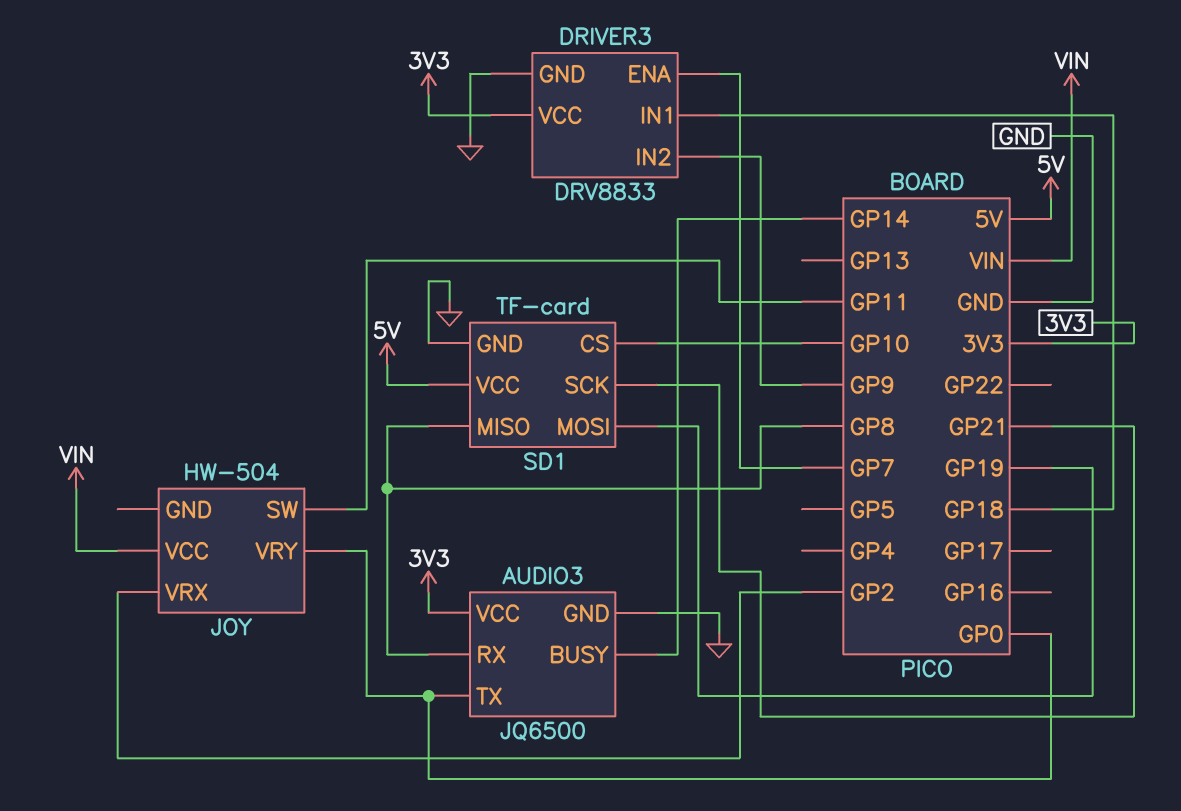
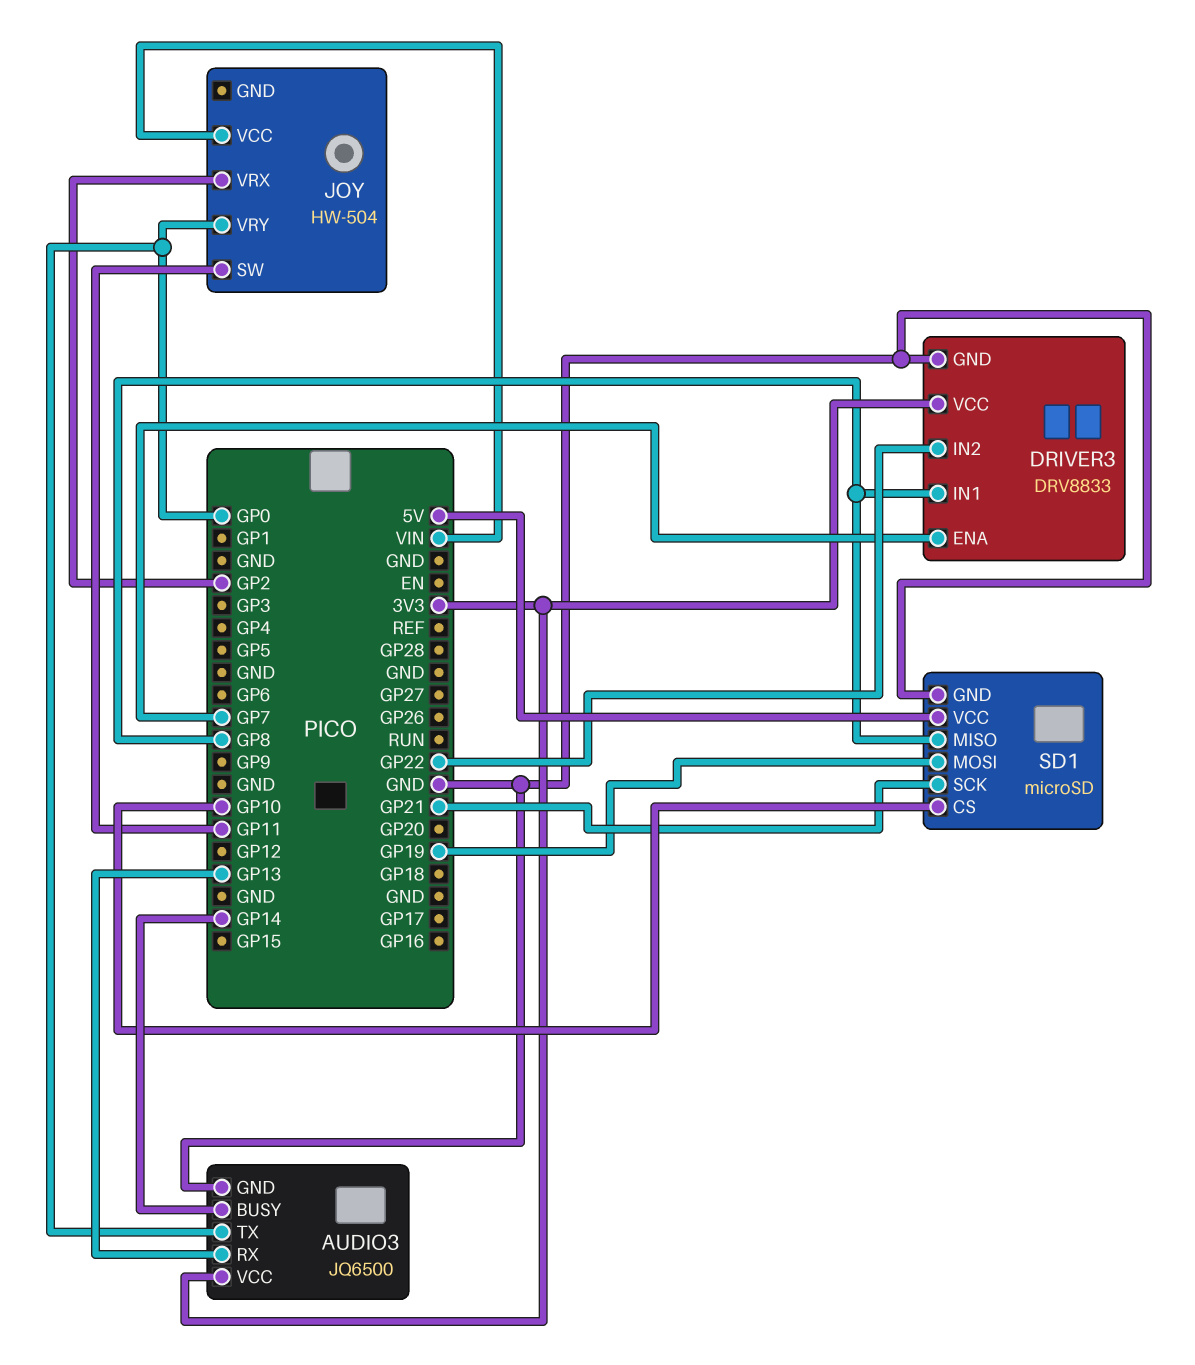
AUDIO3 pin RX: GP8 -> GP13
DRIVER3 pin IN1: GP18 -> GP8
DRIVER3 pin IN2: GP9 -> GP22
SD1: TF-card -> microSD

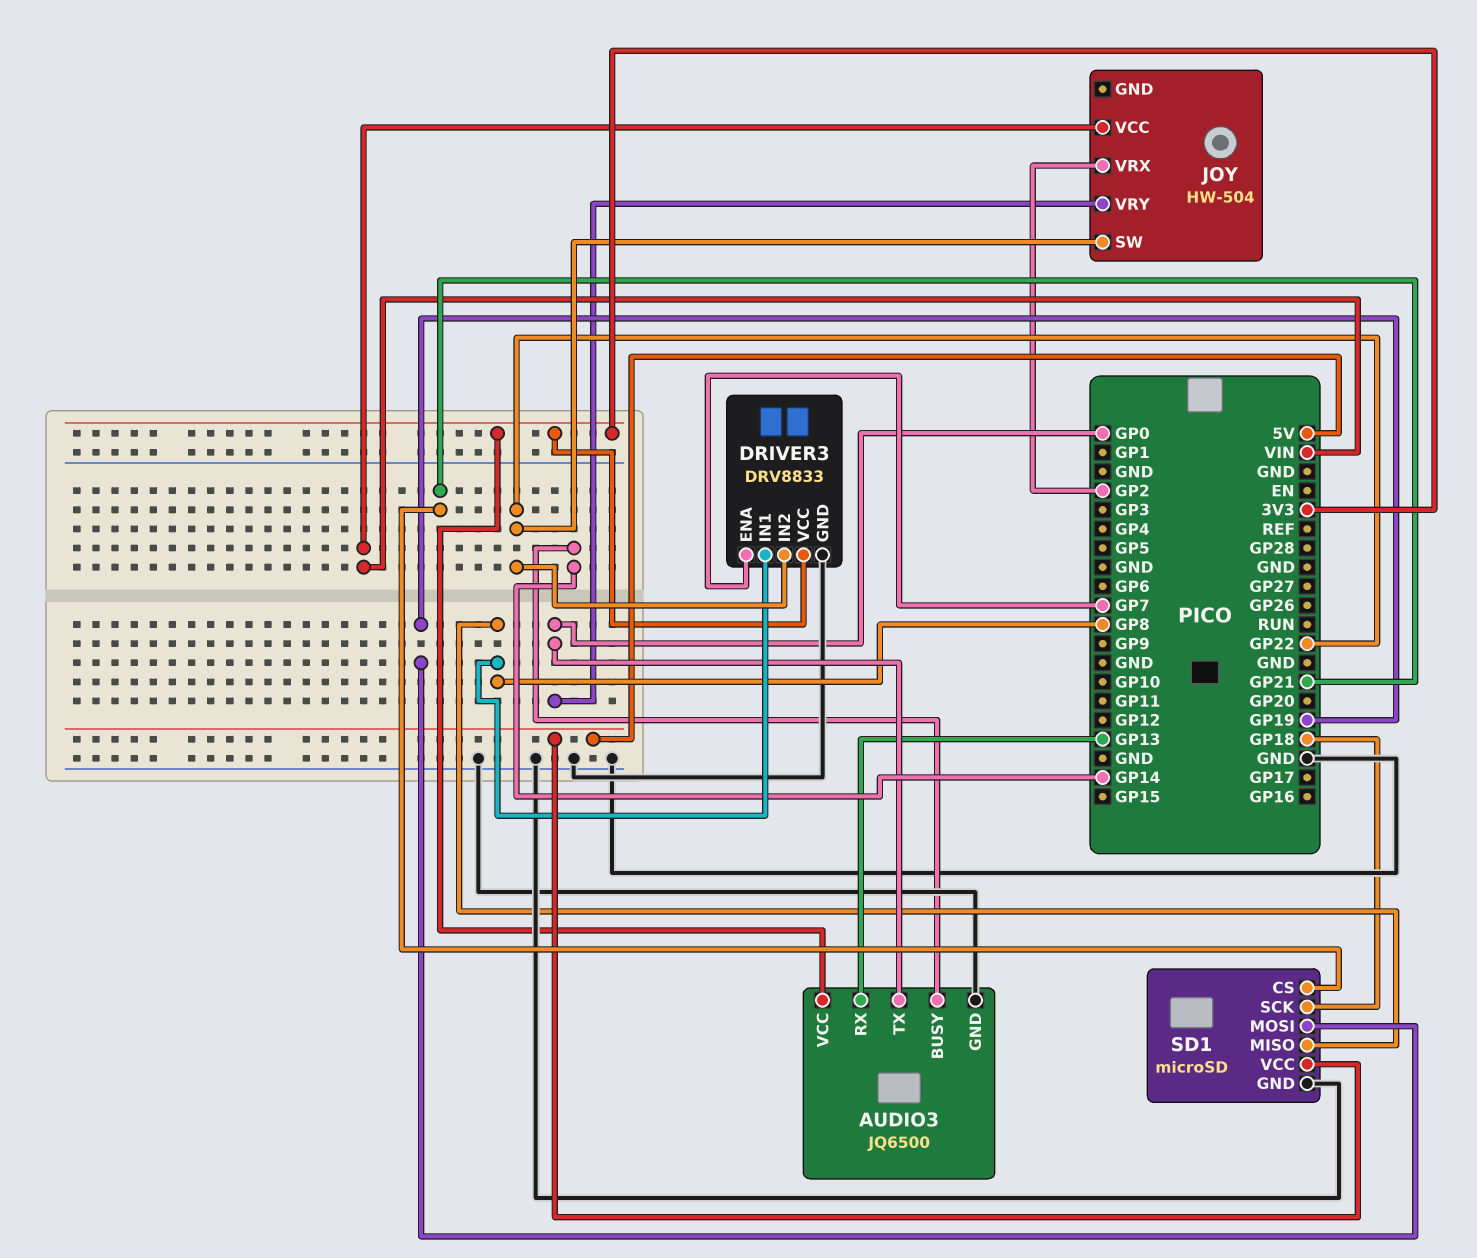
JOY pin SW: GP11 -> GP22
SD1 pin CS: GP10 -> GP21
SD1 pin SCK: GP21 -> GP18

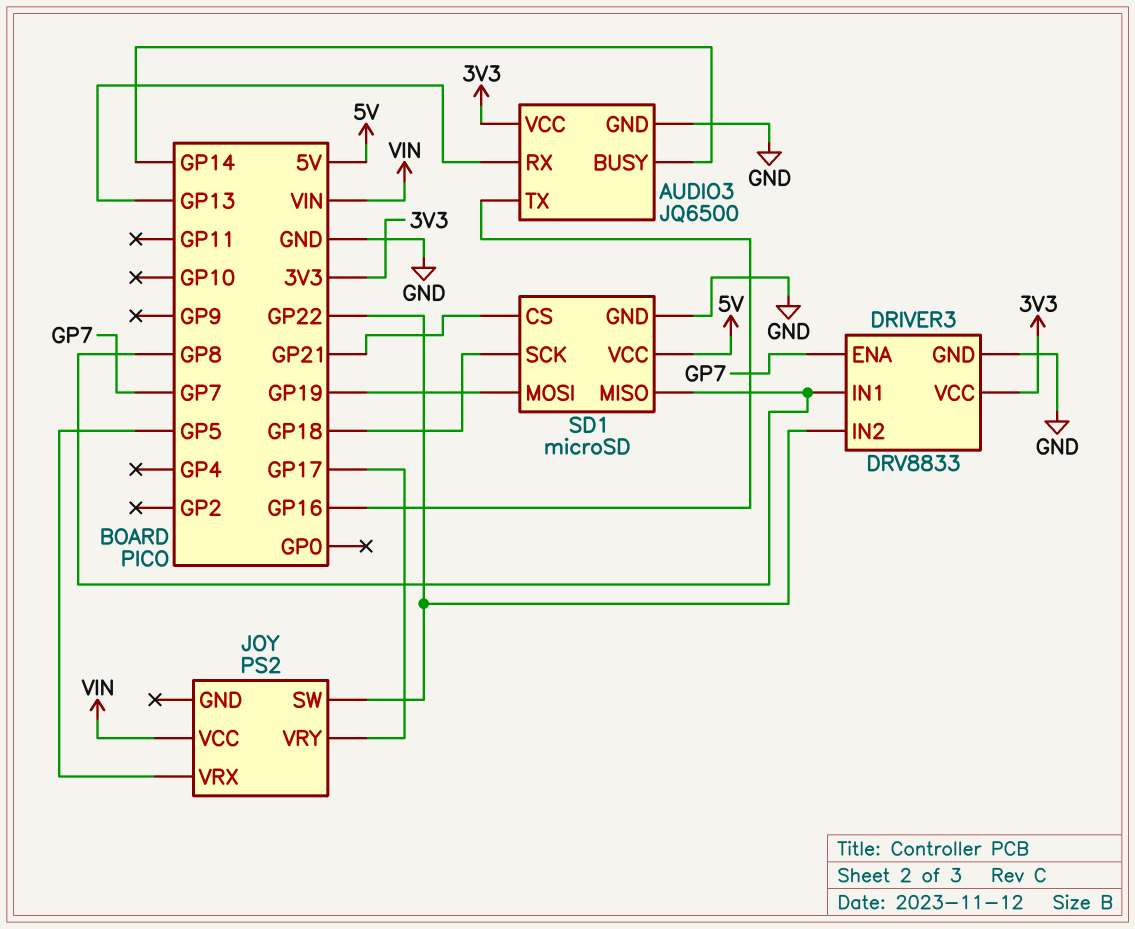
AUDIO3 pin TX: GP0 -> GP16
JOY: HW-504 -> PS2
JOY pin VRX: GP2 -> GP5
JOY pin VRY: GP0 -> GP17

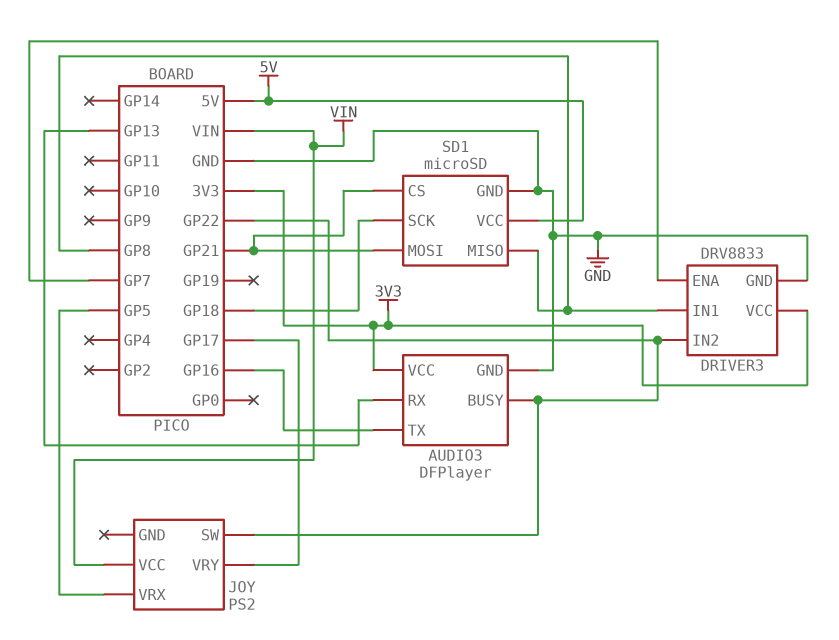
AUDIO3: JQ6500 -> DFPlayer
AUDIO3 pin BUSY: GP14 -> GP22
SD1 pin MOSI: GP19 -> GP21

